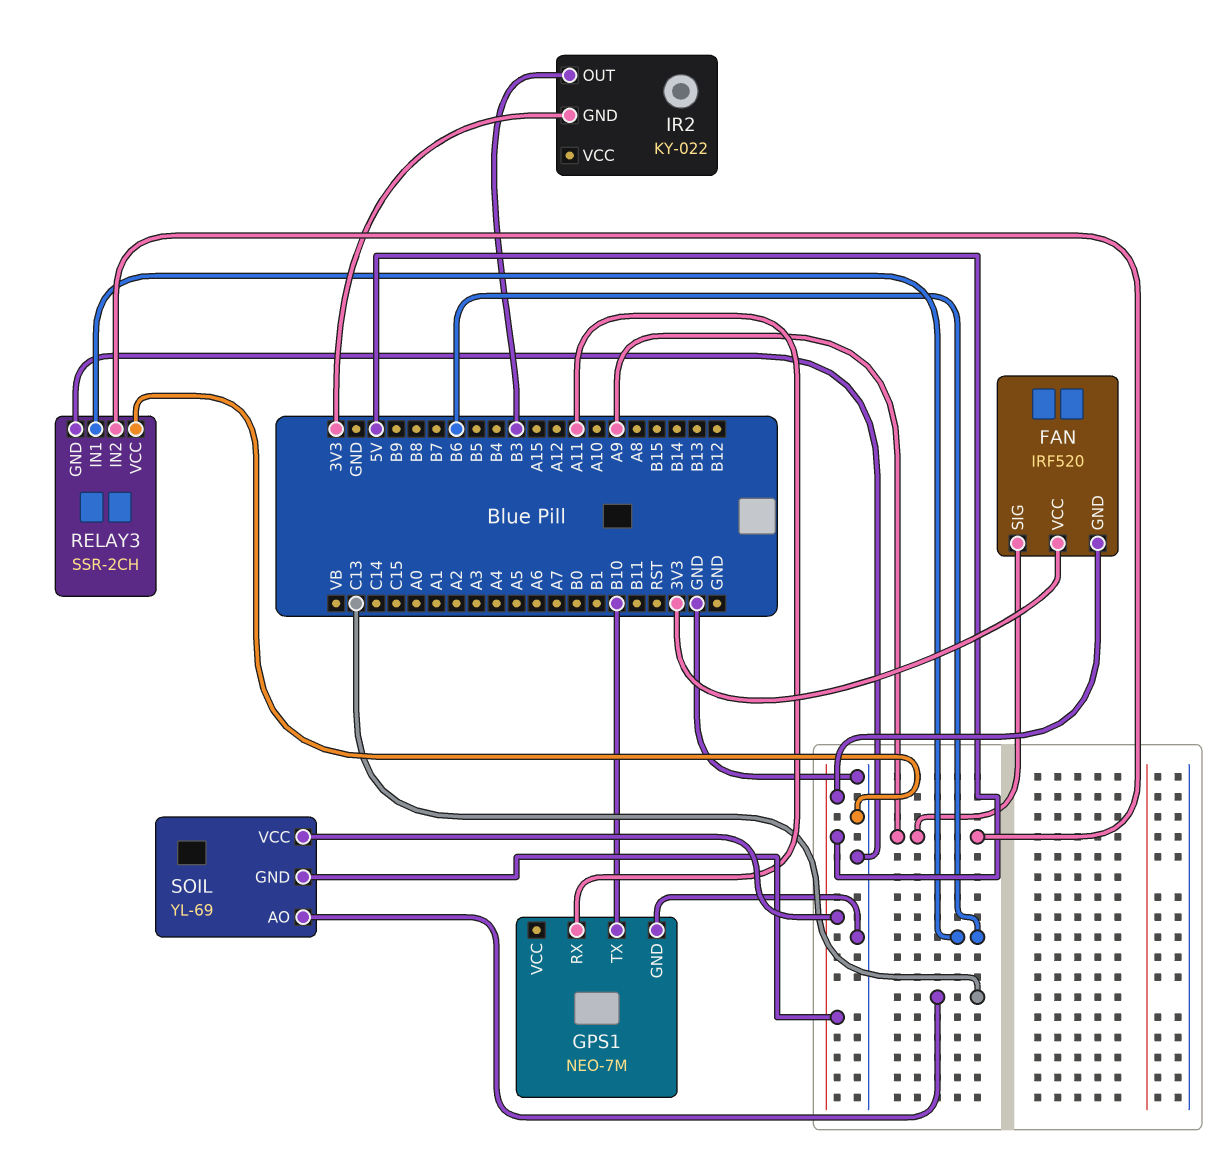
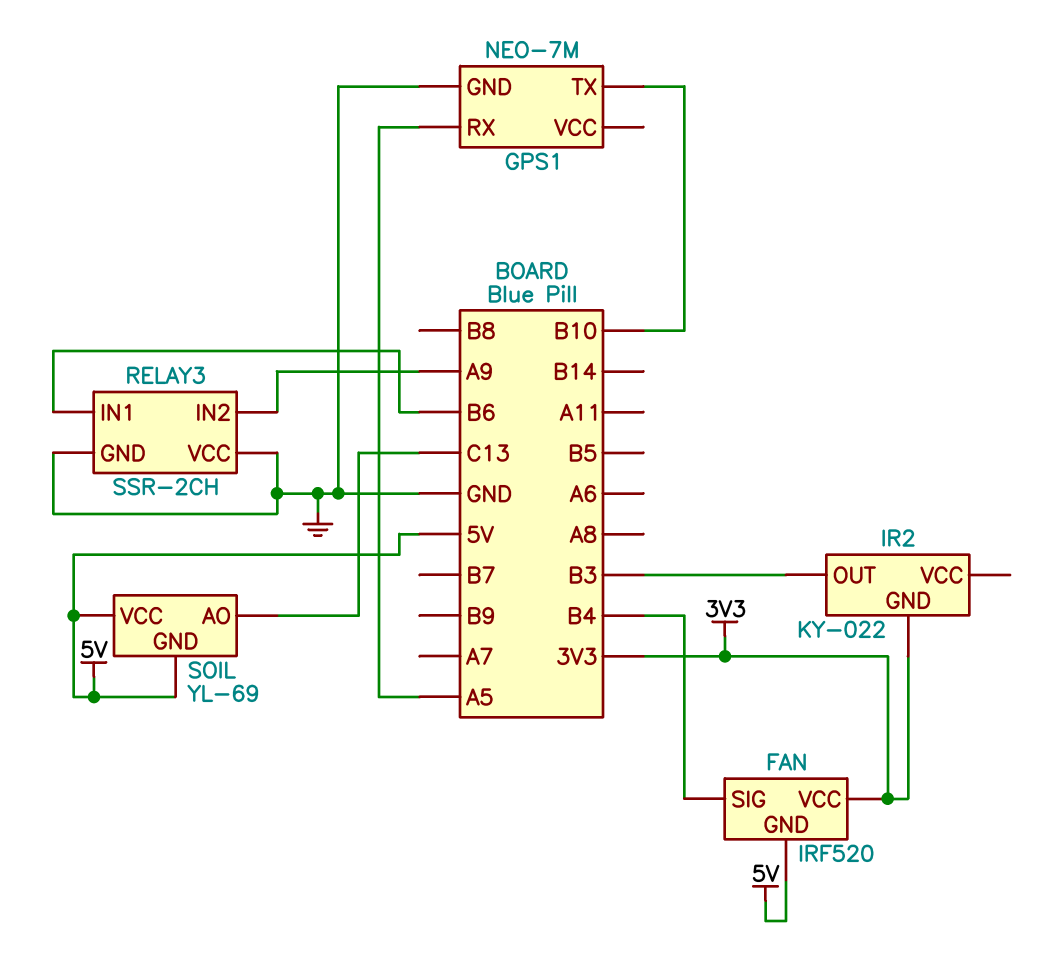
FAN pin SIG: A9 -> B4
GPS1 pin RX: A11 -> A5

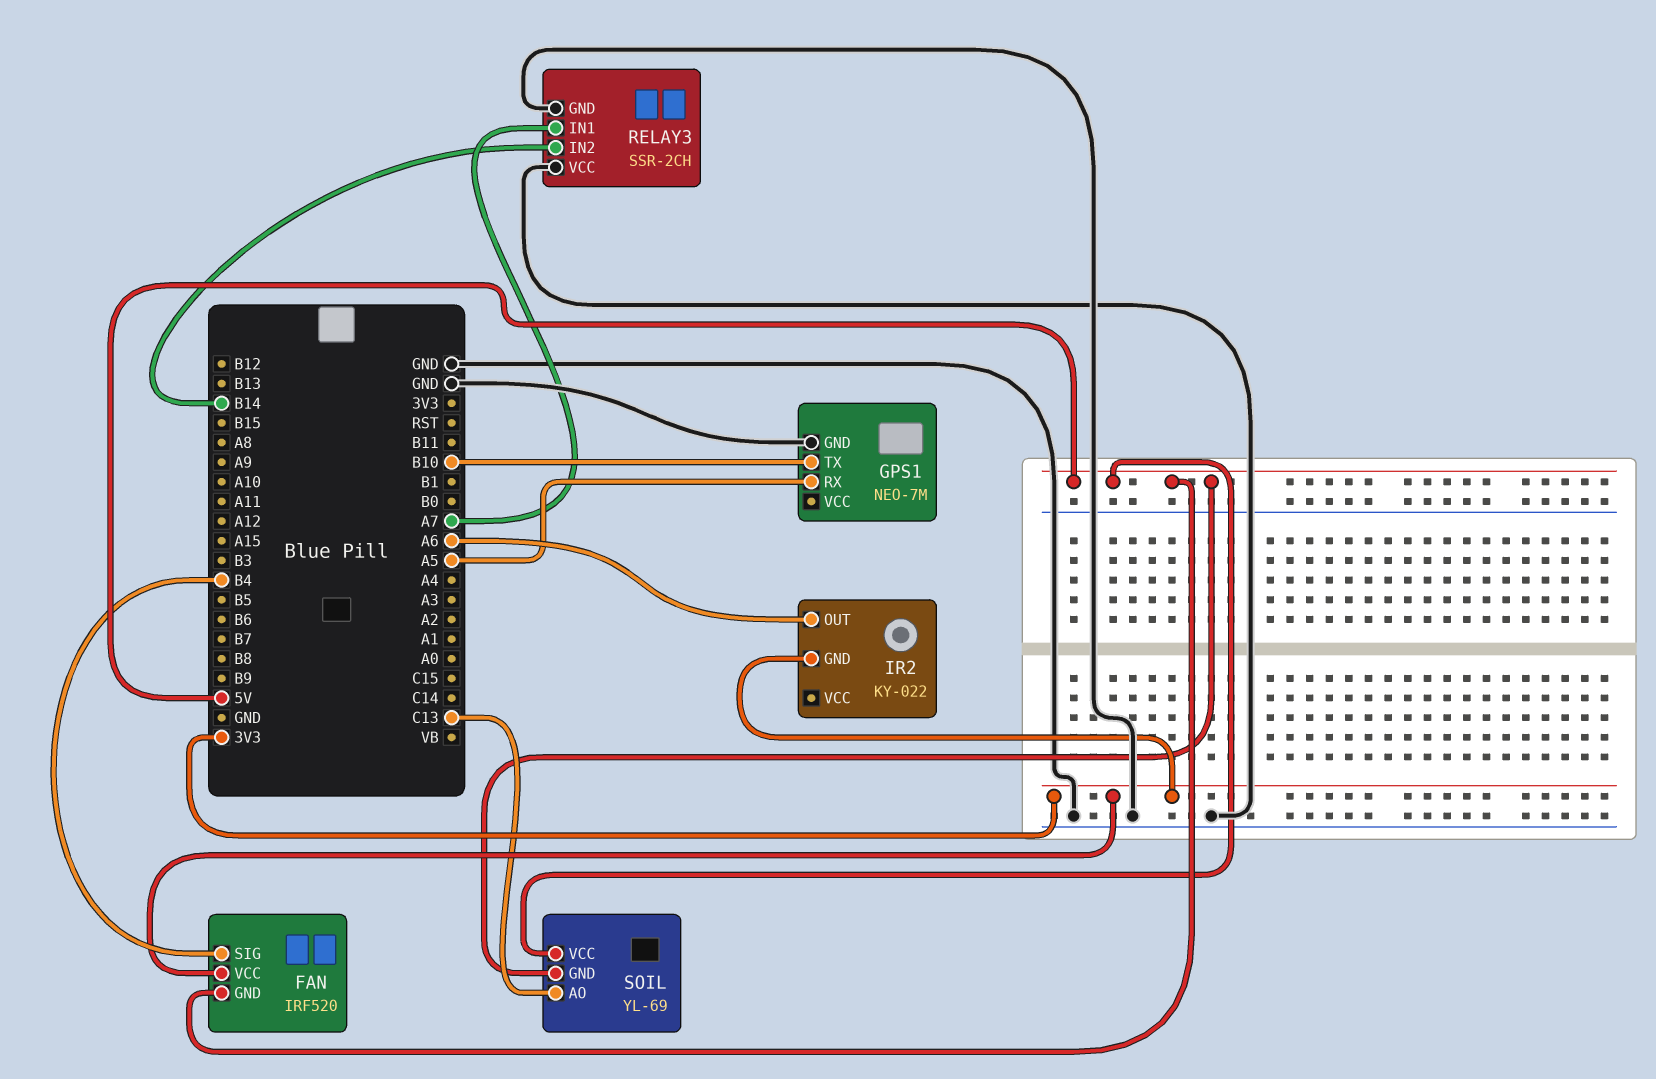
IR2 pin OUT: B3 -> A6
RELAY3 pin IN1: B6 -> A7
RELAY3 pin IN2: A9 -> B14

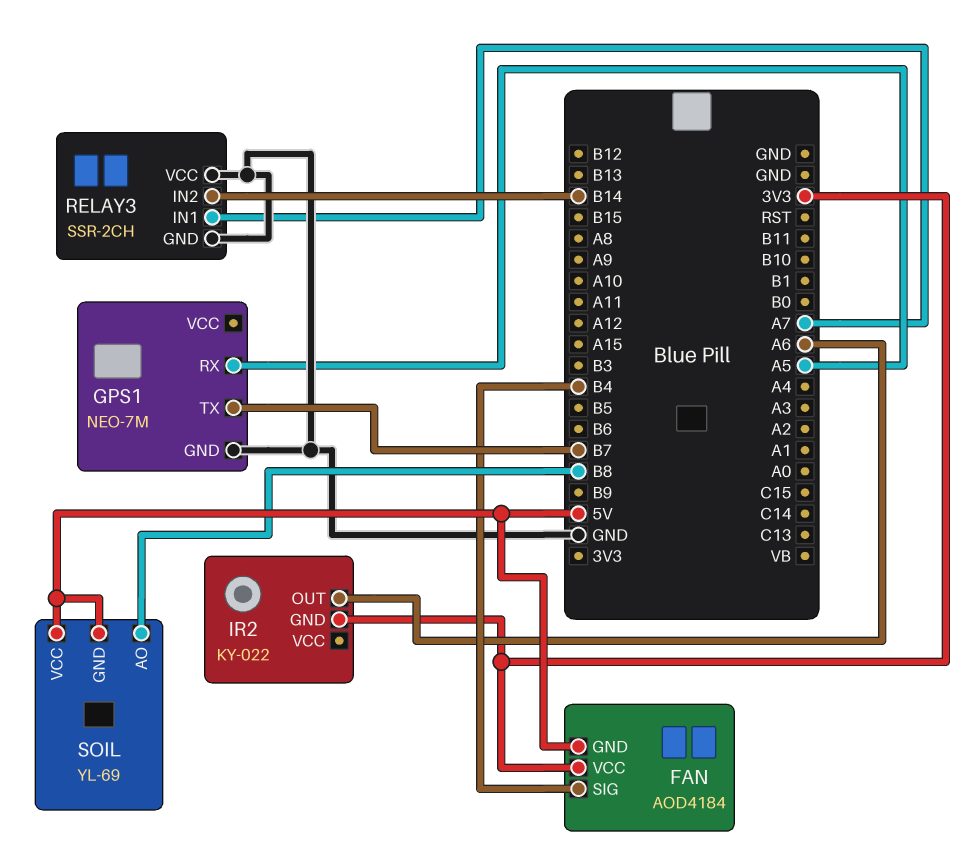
FAN: IRF520 -> AOD4184
GPS1 pin TX: B10 -> B7
SOIL pin AO: C13 -> B8

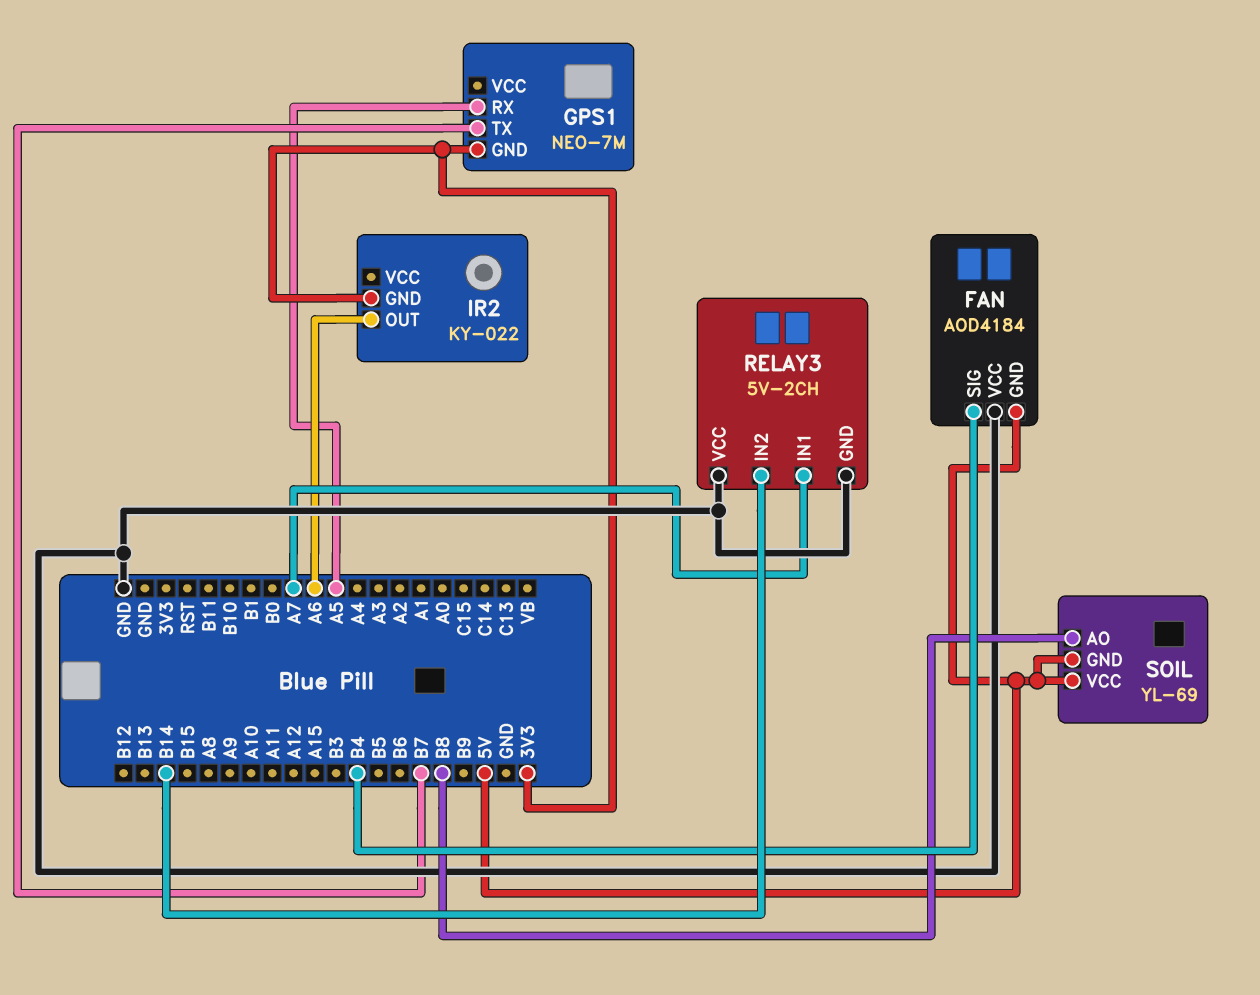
FAN pin VCC: 3V3 -> GND
GPS1 pin GND: GND -> 3V3
RELAY3: SSR-2CH -> 5V-2CH

